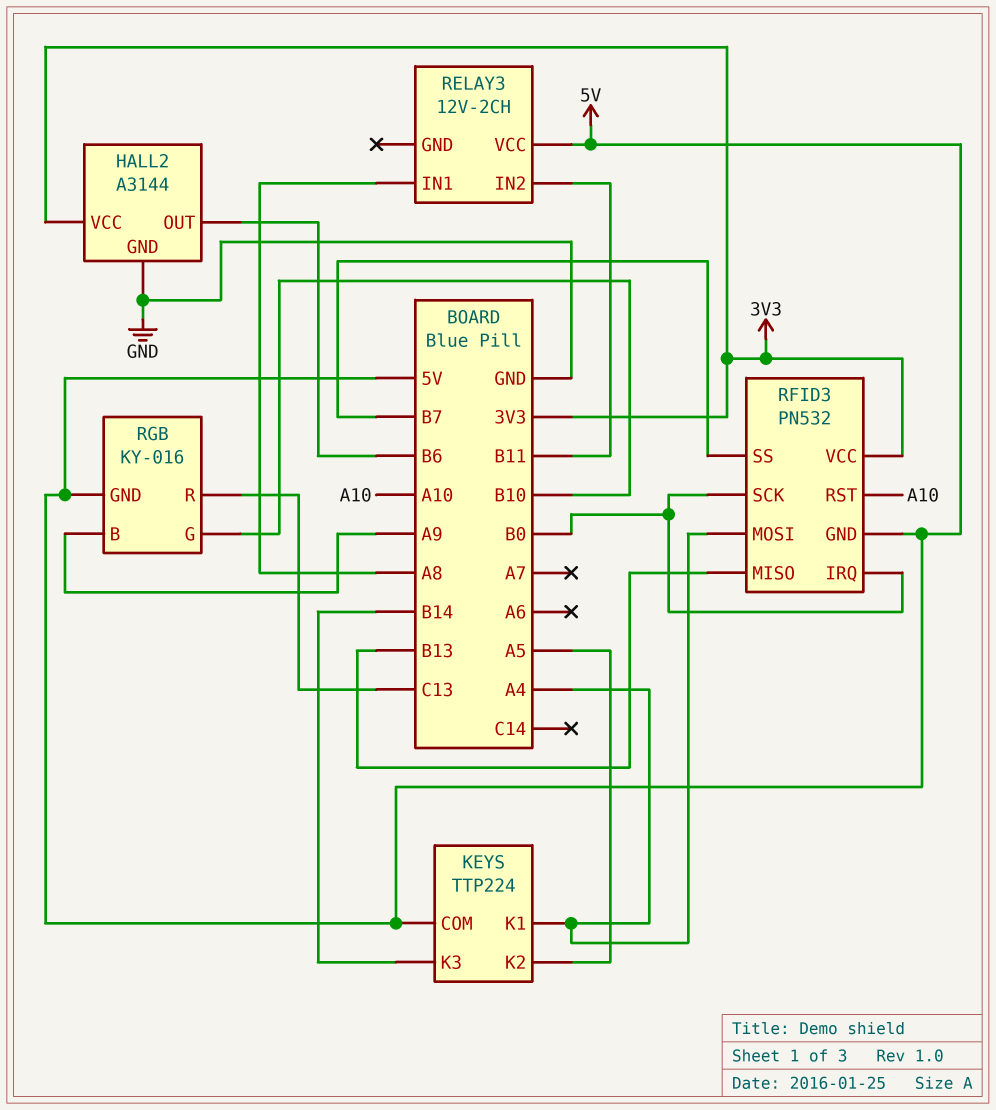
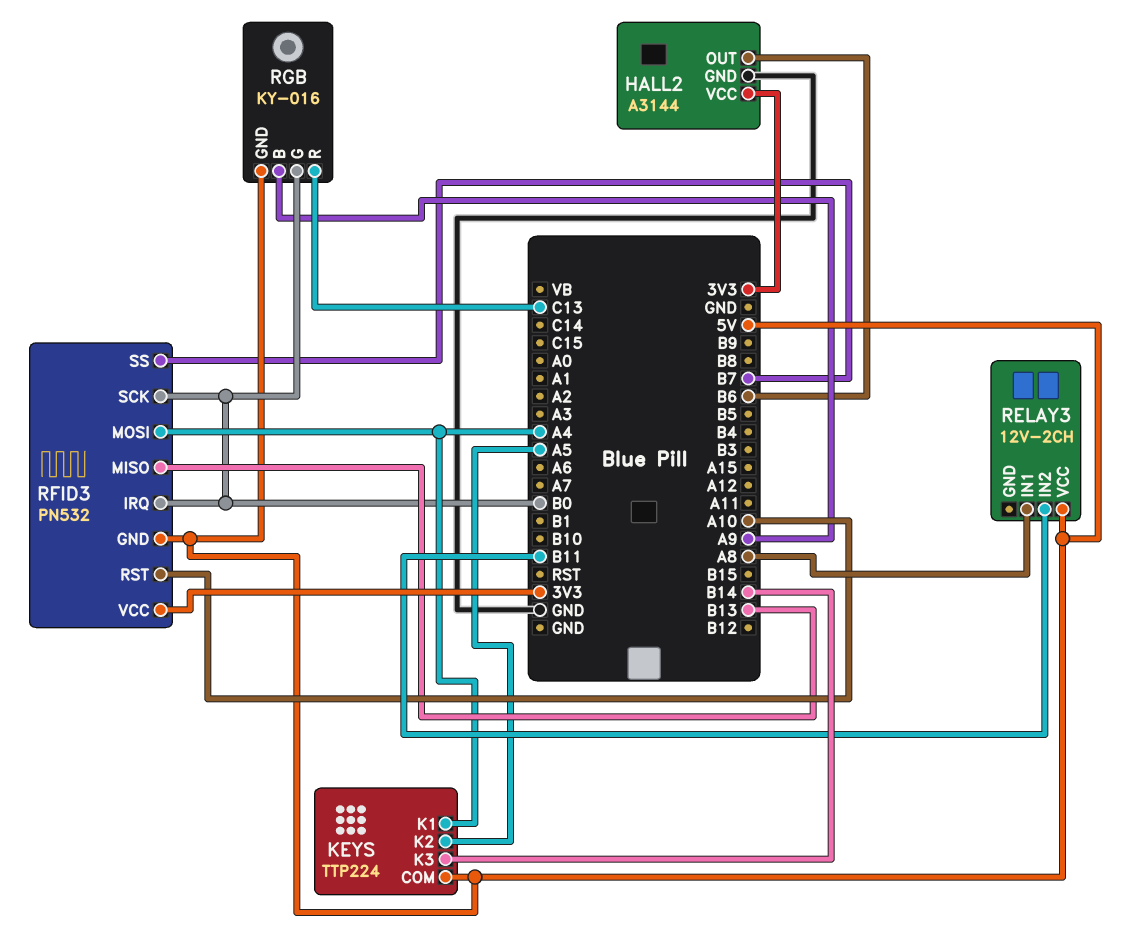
RGB pin G: B10 -> B0

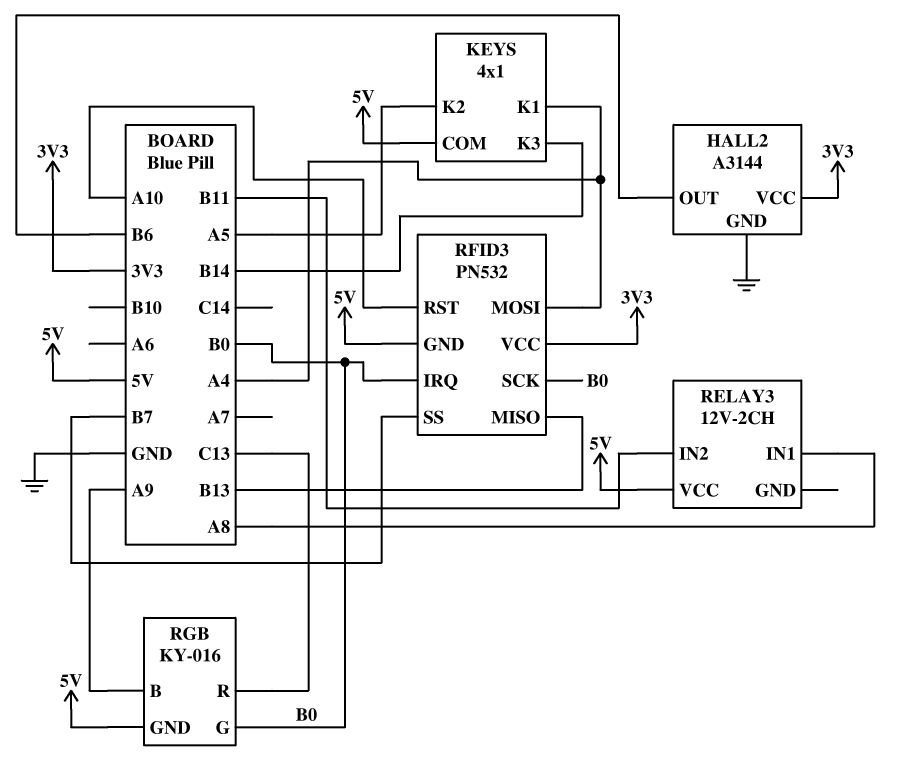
KEYS: TTP224 -> 4x1

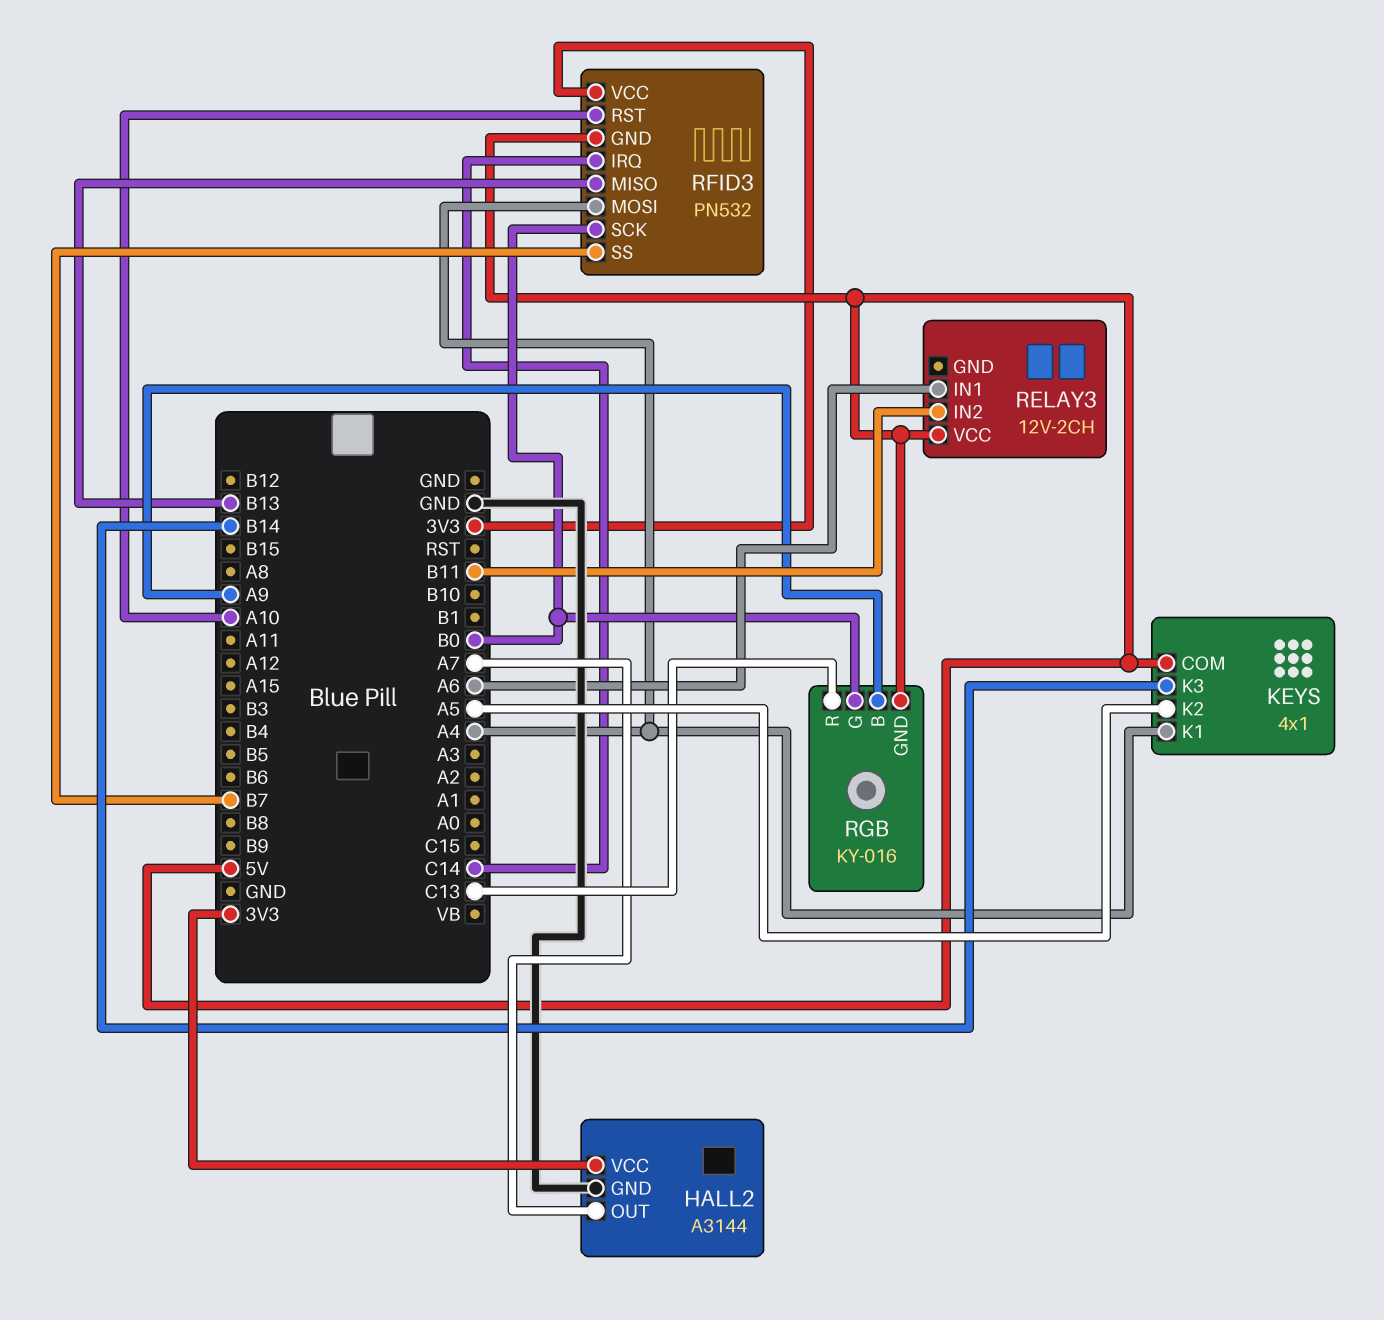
HALL2 pin OUT: B6 -> A7
RELAY3 pin IN1: A8 -> A6
RFID3 pin IRQ: B0 -> C14

